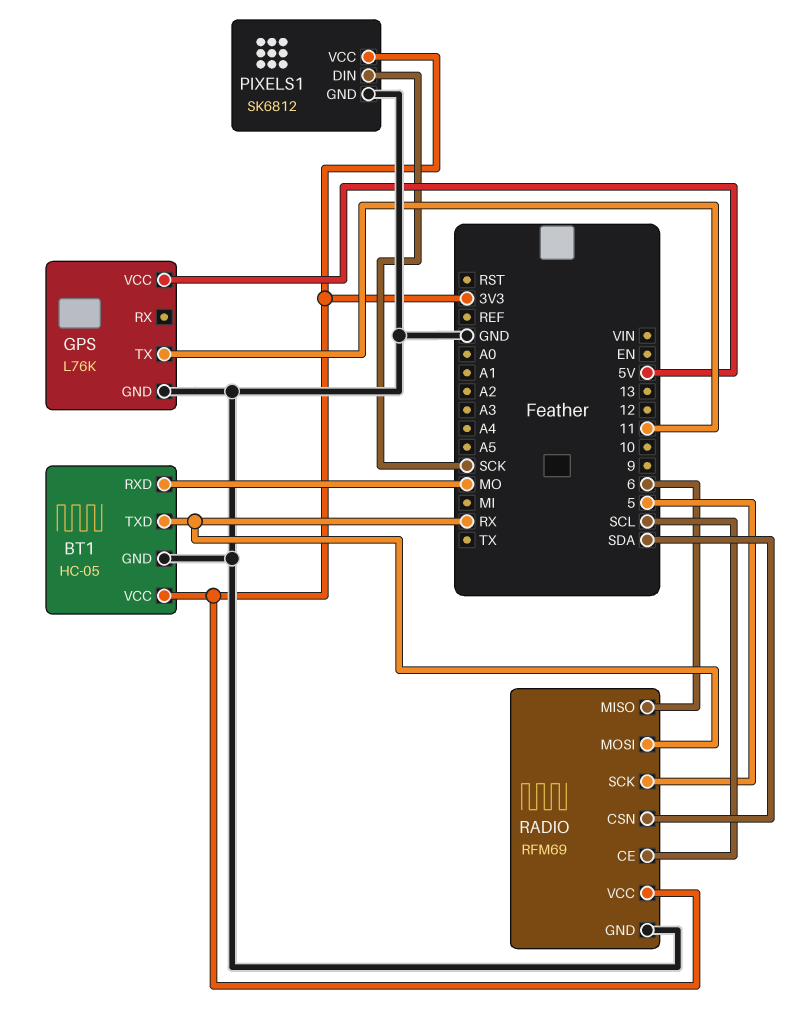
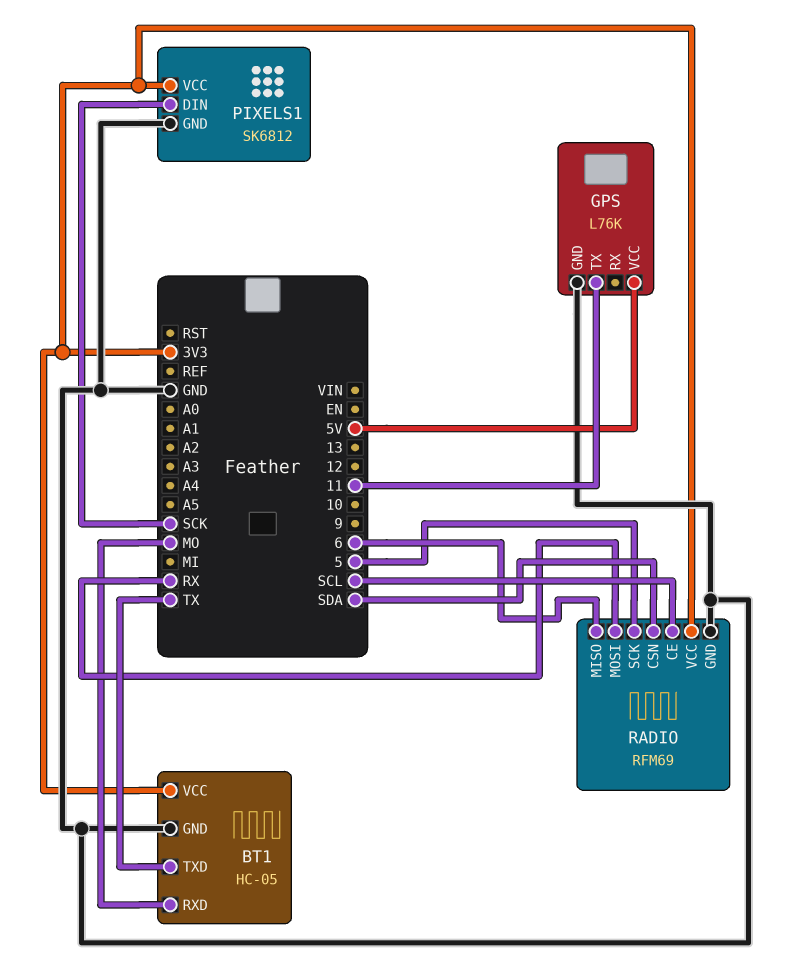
BT1 pin TXD: RX -> TX

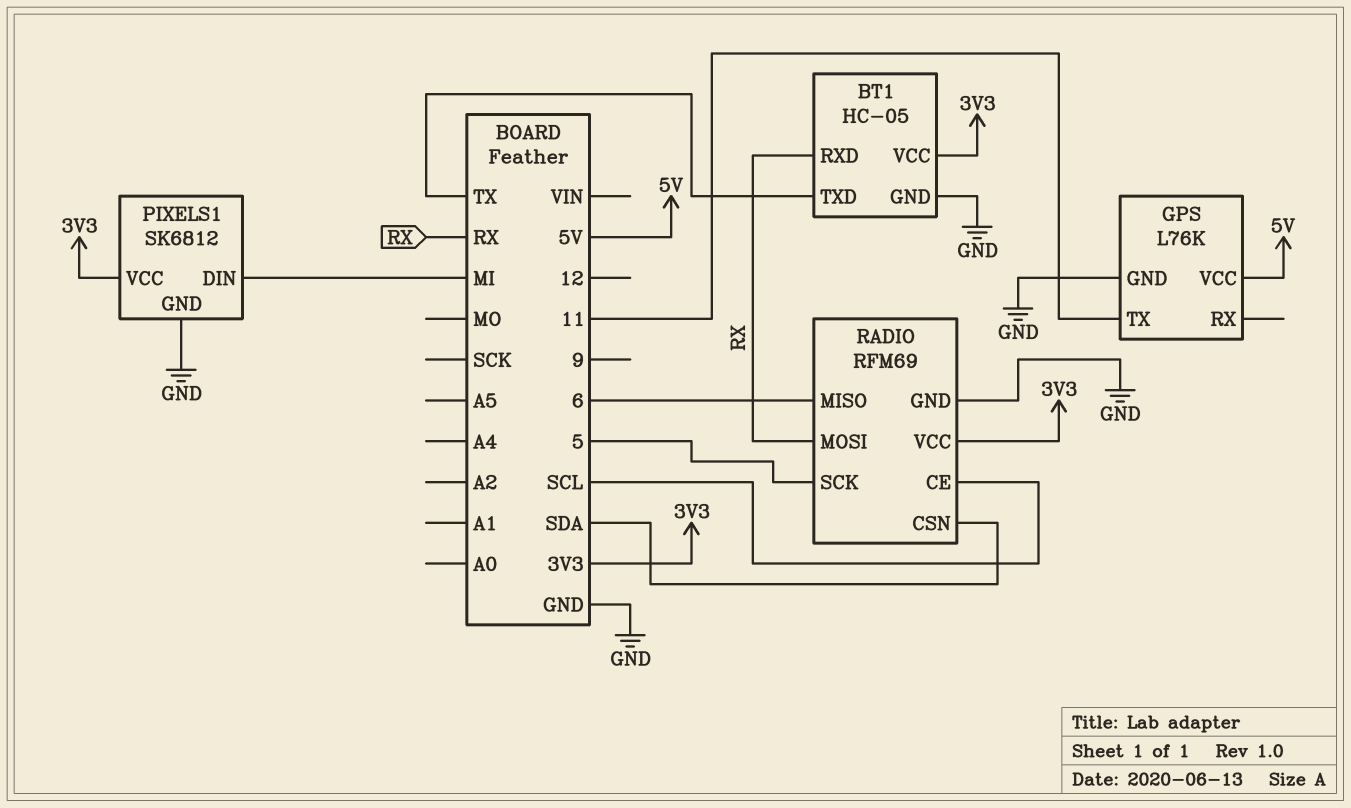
BT1 pin RXD: MO -> RX
PIXELS1 pin DIN: SCK -> MI

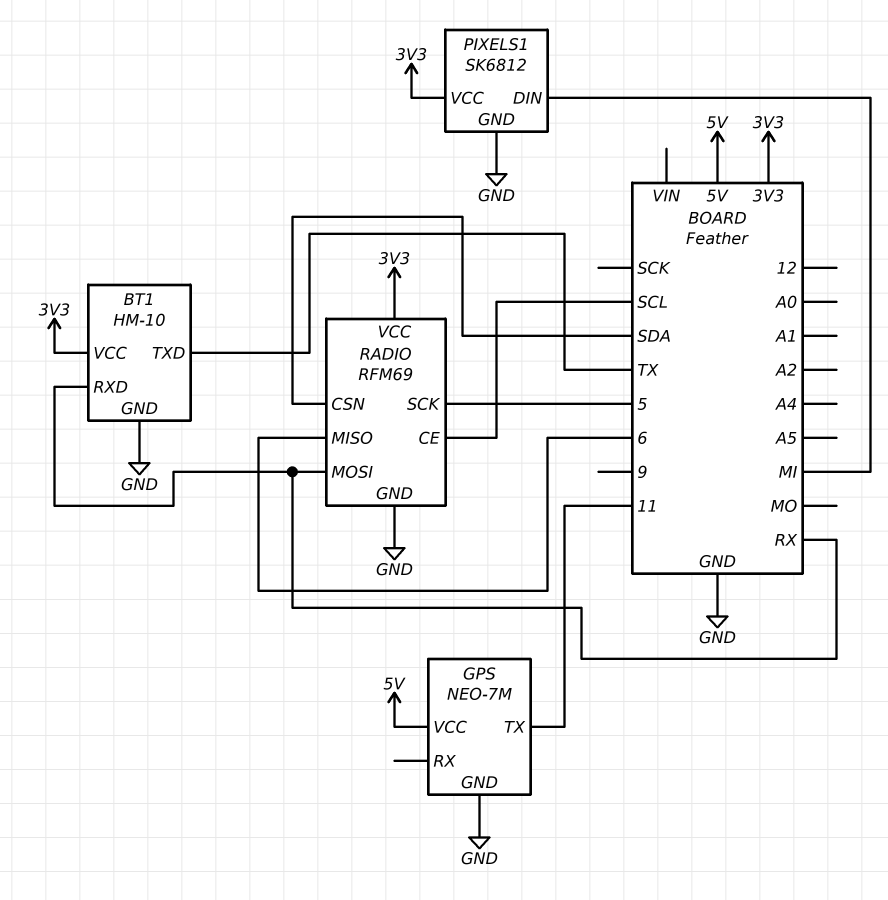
BT1: HC-05 -> HM-10
GPS: L76K -> NEO-7M

